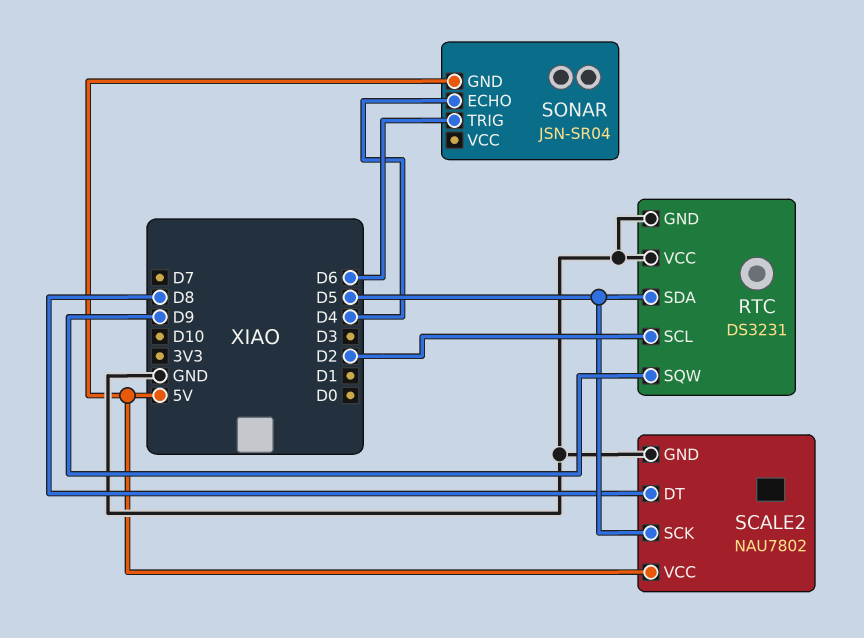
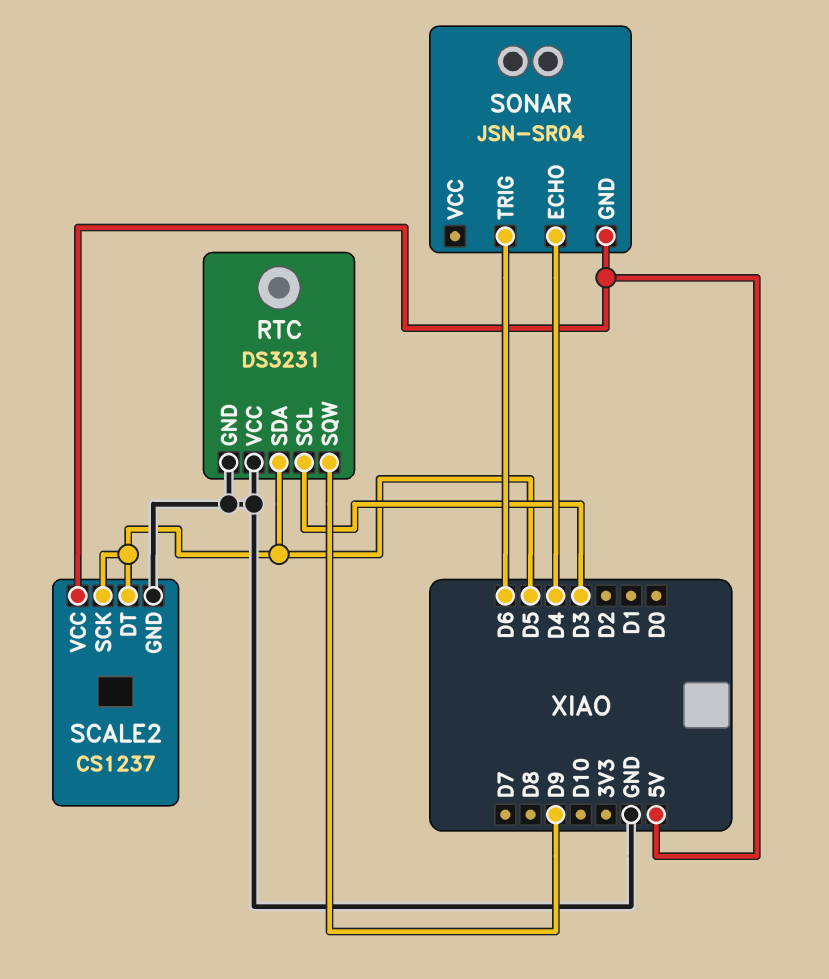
RTC pin SCL: D2 -> D3
SCALE2: NAU7802 -> CS1237
SCALE2 pin DT: D8 -> D5

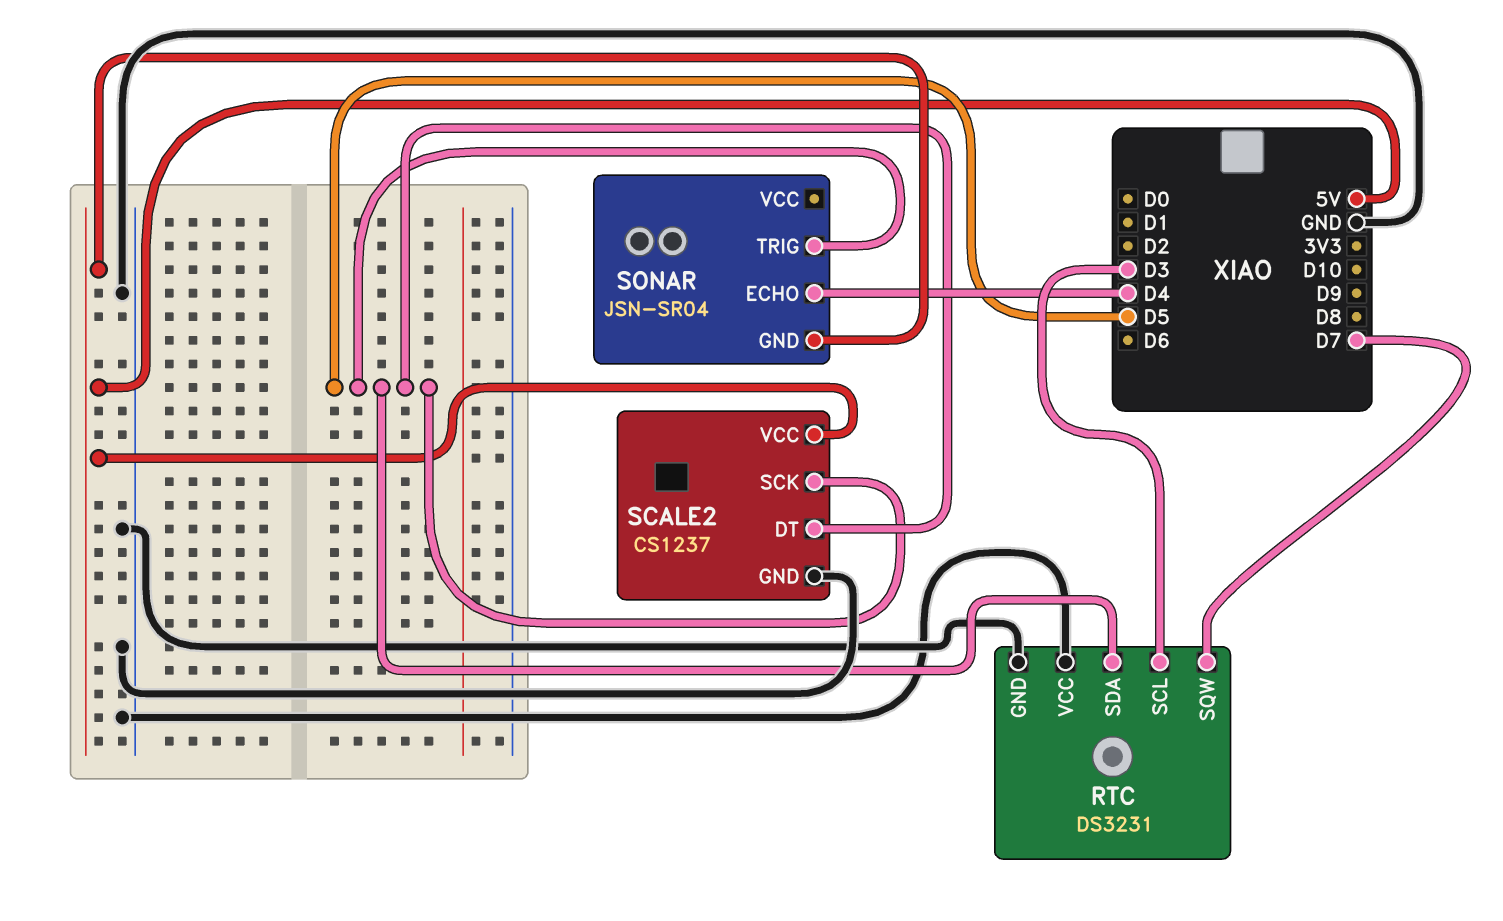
RTC pin SQW: D9 -> D7
SONAR pin TRIG: D6 -> D5

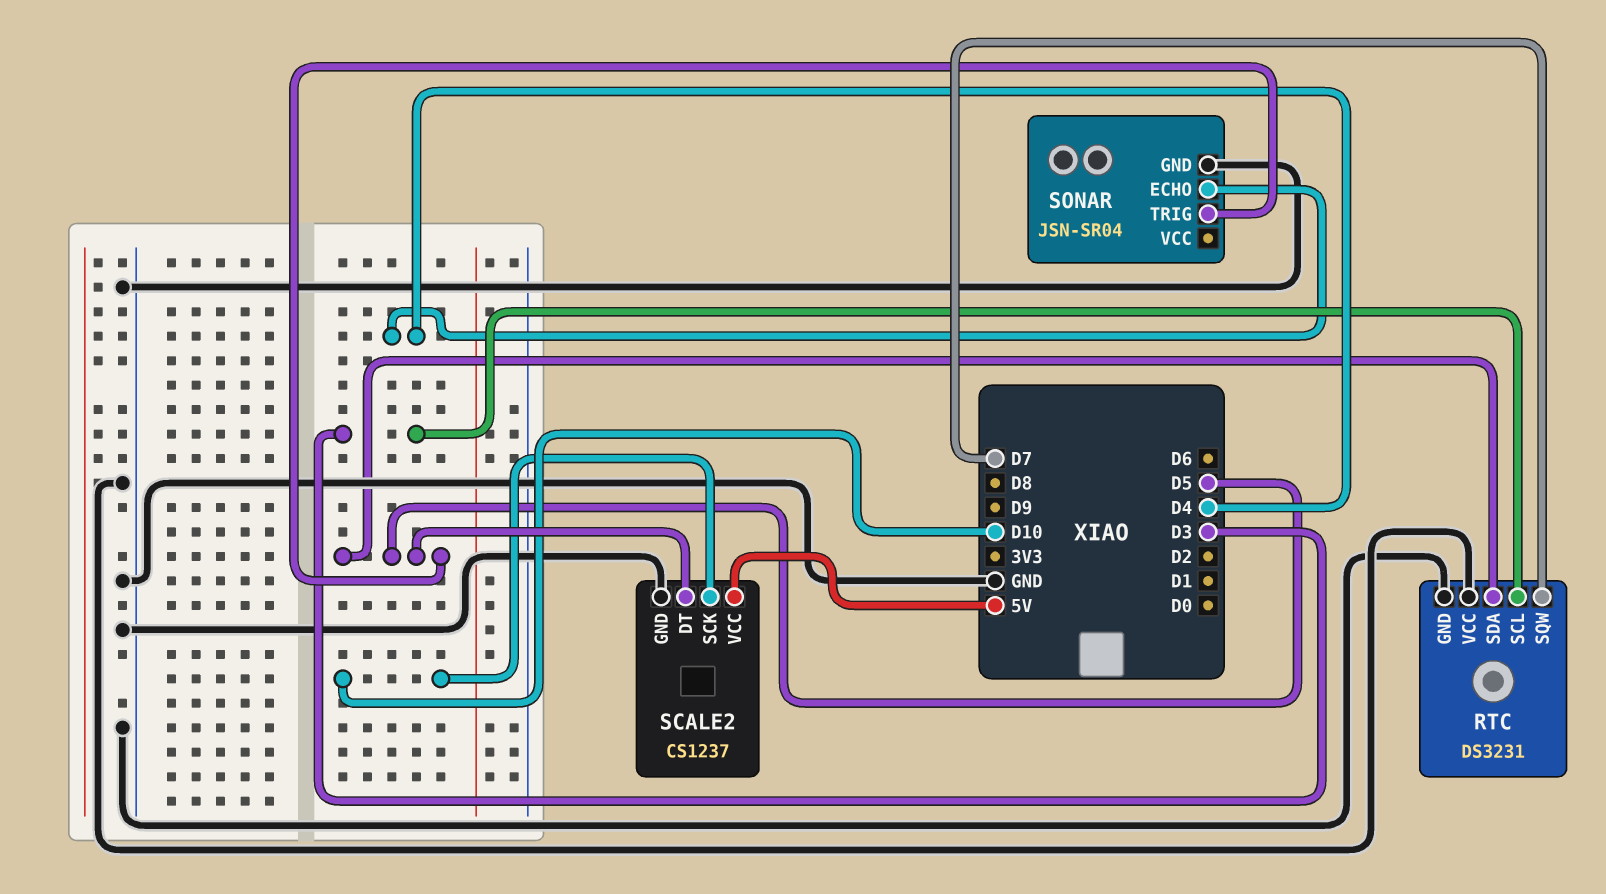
SCALE2 pin SCK: D5 -> D10
SONAR pin GND: 5V -> GND

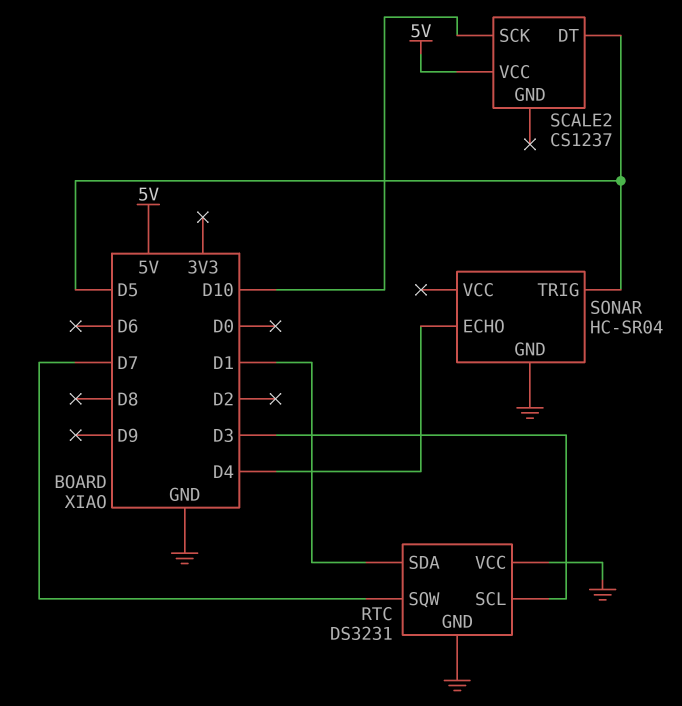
RTC pin SDA: D5 -> D1
SCALE2 pin GND: GND -> none
SONAR: JSN-SR04 -> HC-SR04

